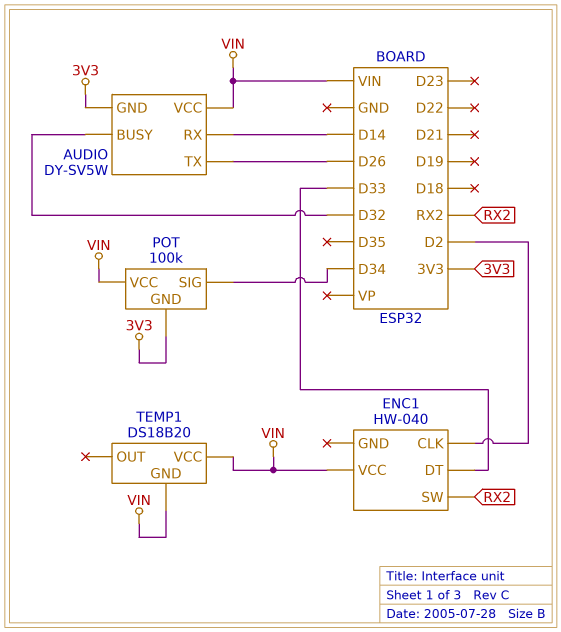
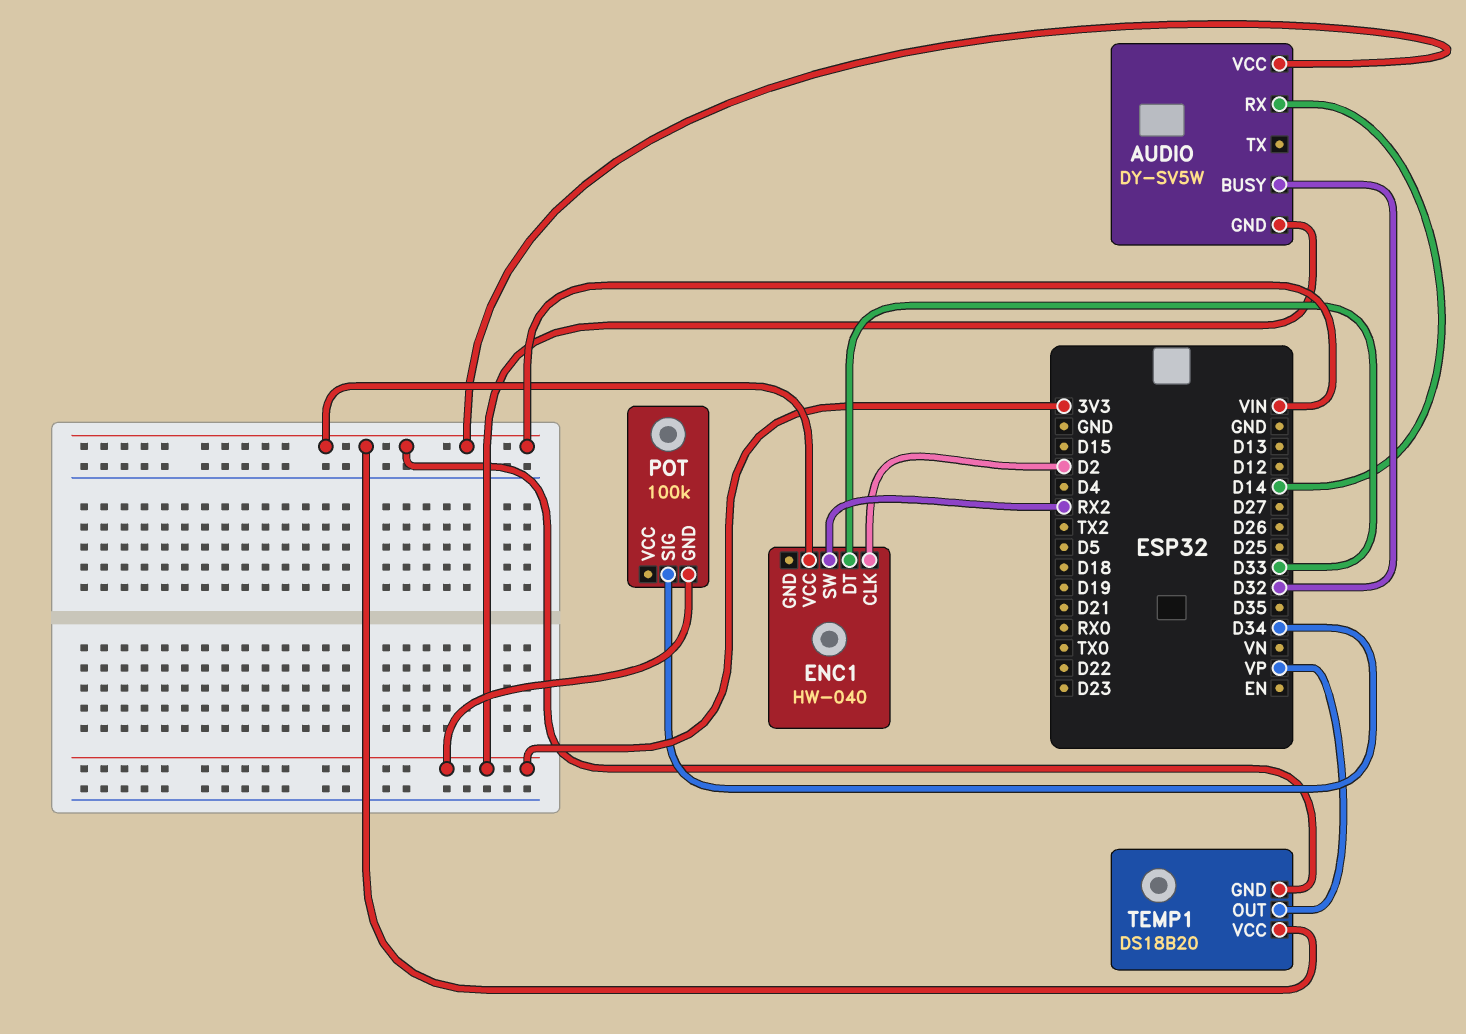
AUDIO pin TX: D26 -> none
POT pin VCC: VIN -> none
TEMP1 pin OUT: none -> VP

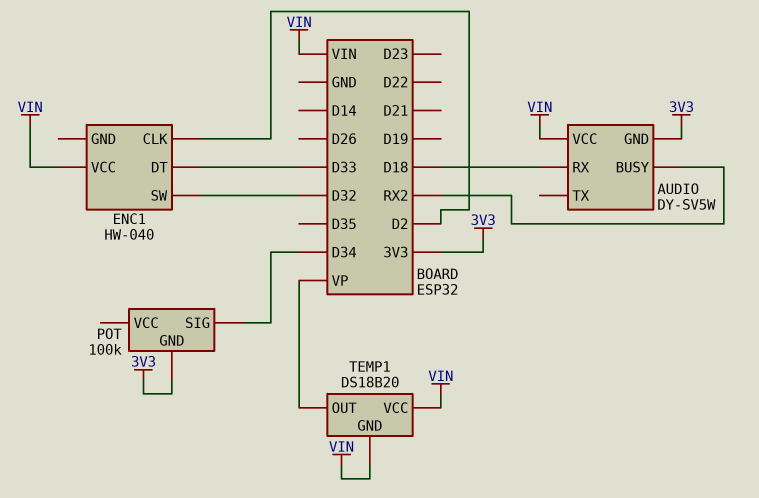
AUDIO pin BUSY: D32 -> RX2
AUDIO pin RX: D14 -> D18
ENC1 pin SW: RX2 -> D32

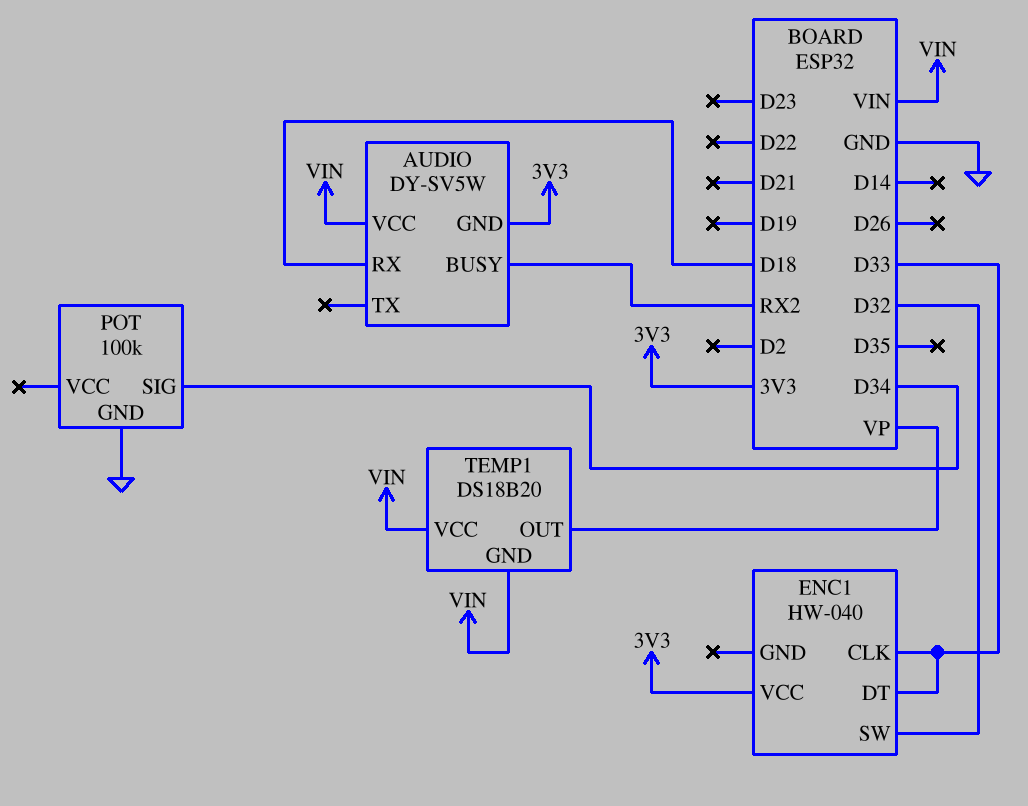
ENC1 pin CLK: D2 -> D33
ENC1 pin VCC: VIN -> 3V3
POT pin GND: 3V3 -> GND

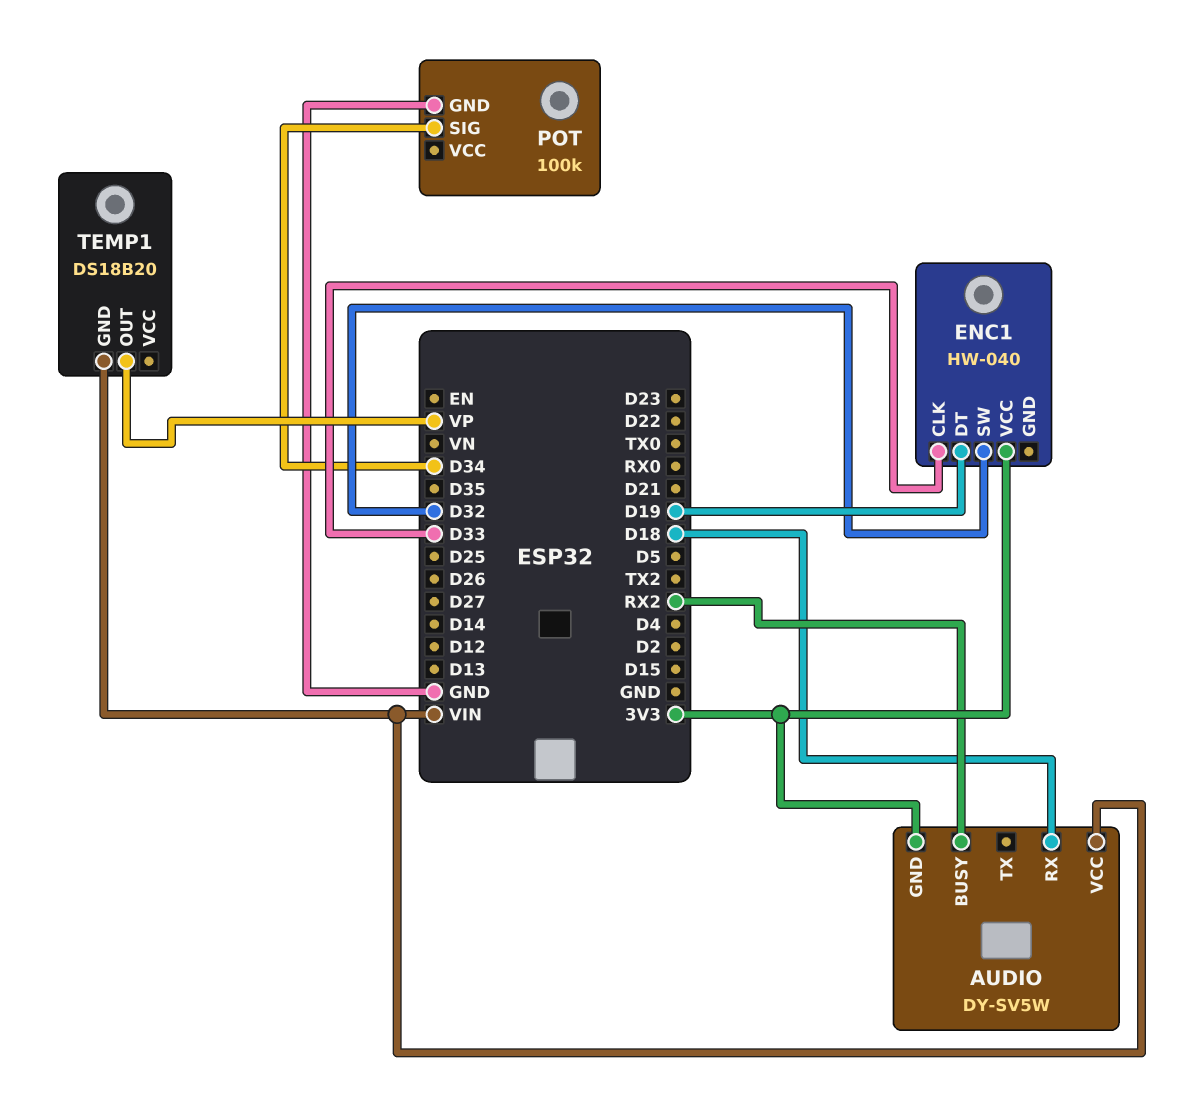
ENC1 pin DT: D33 -> D19
TEMP1 pin VCC: VIN -> none

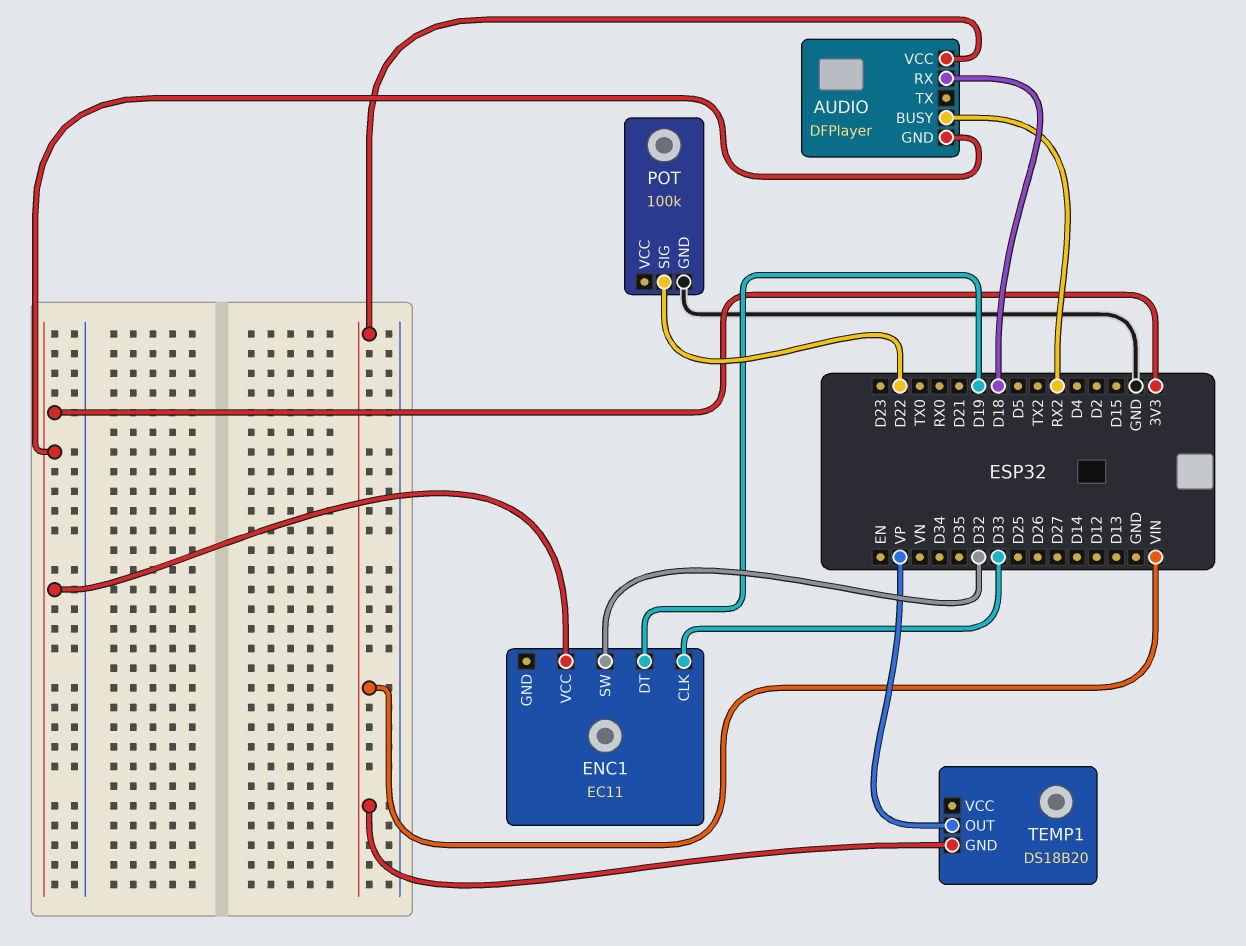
AUDIO: DY-SV5W -> DFPlayer
ENC1: HW-040 -> EC11
POT pin SIG: D34 -> D22

